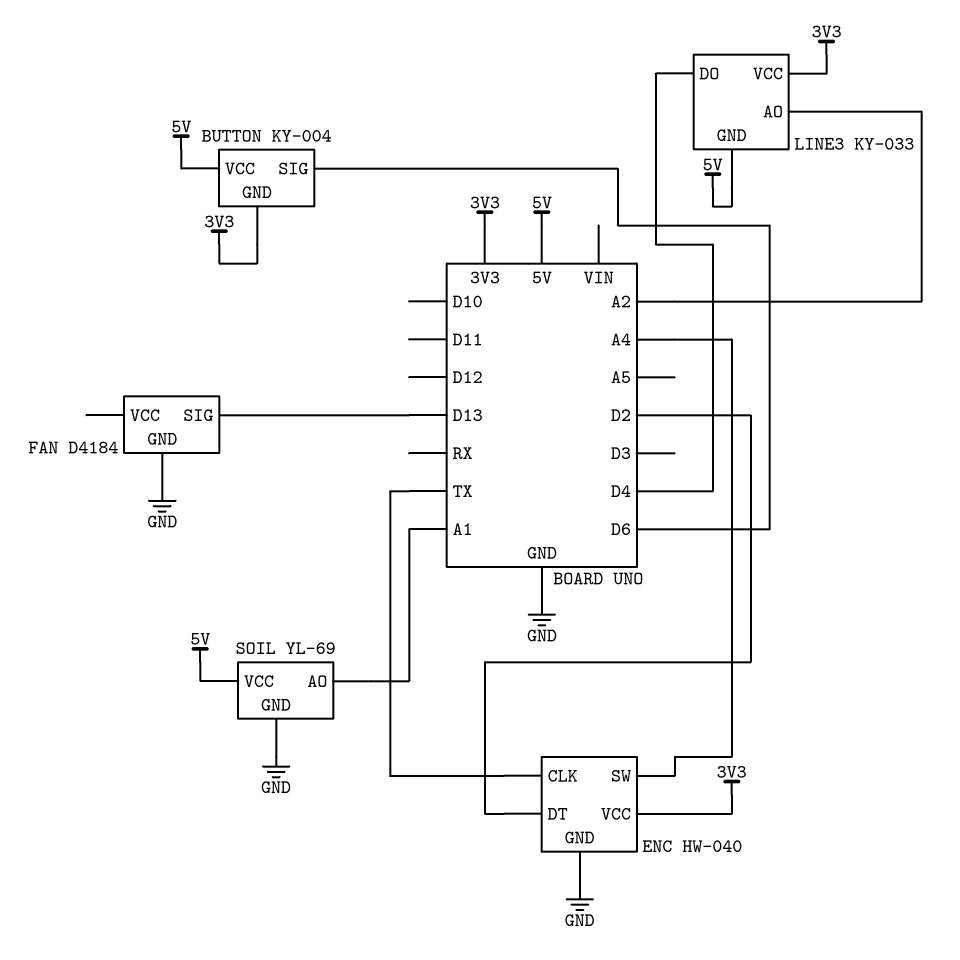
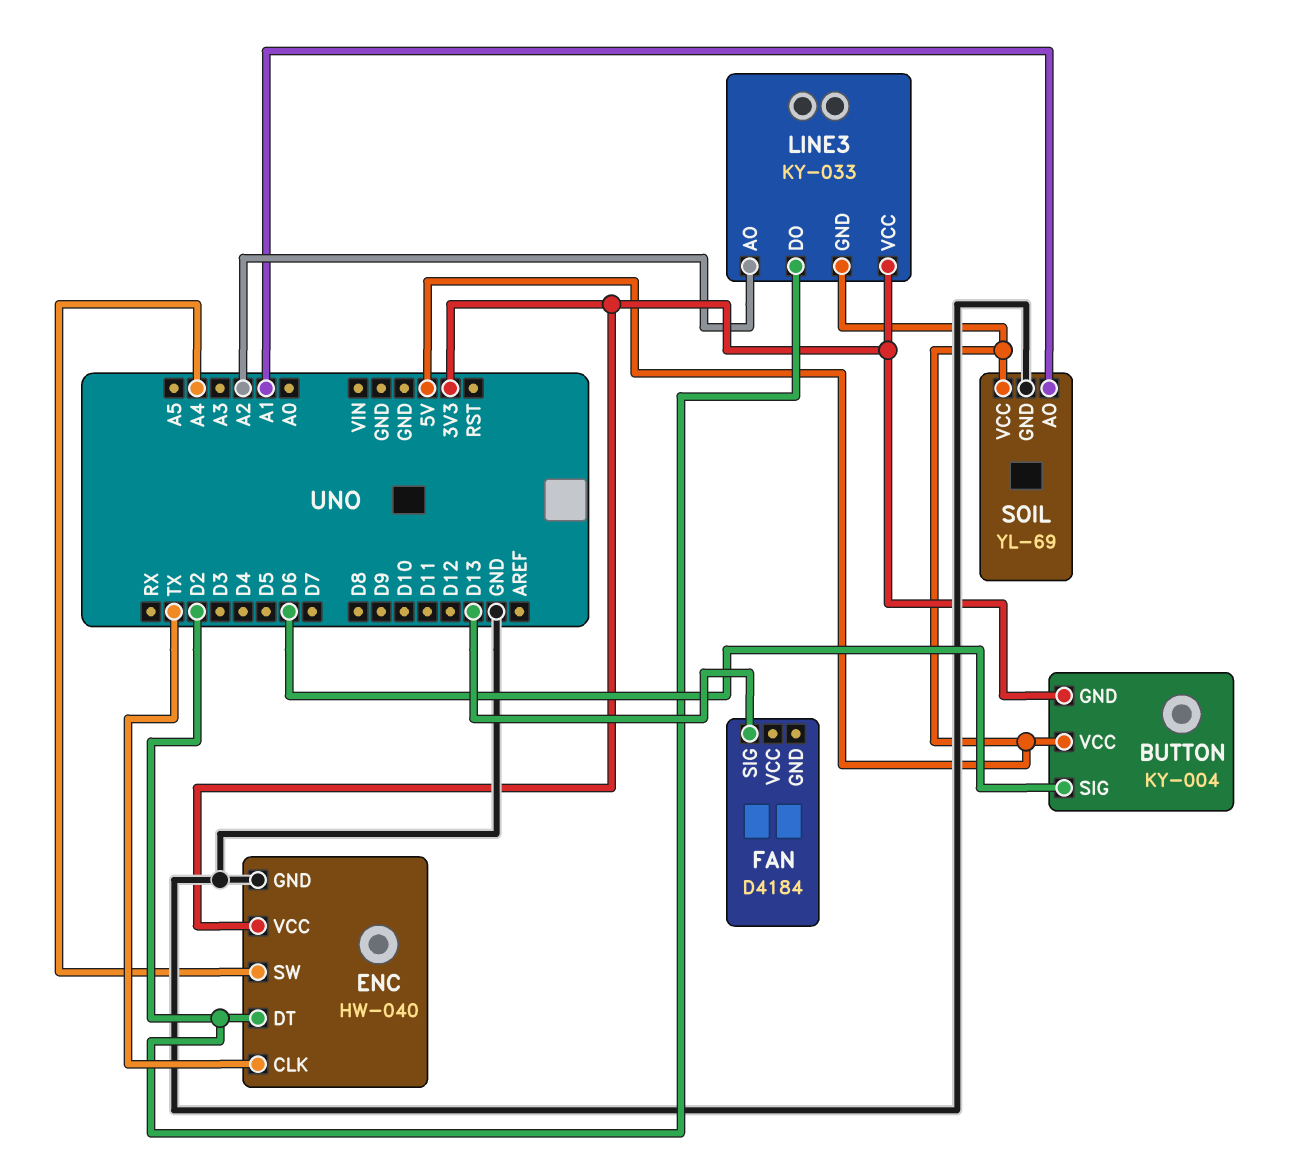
FAN pin GND: GND -> none
LINE3 pin DO: D4 -> D2

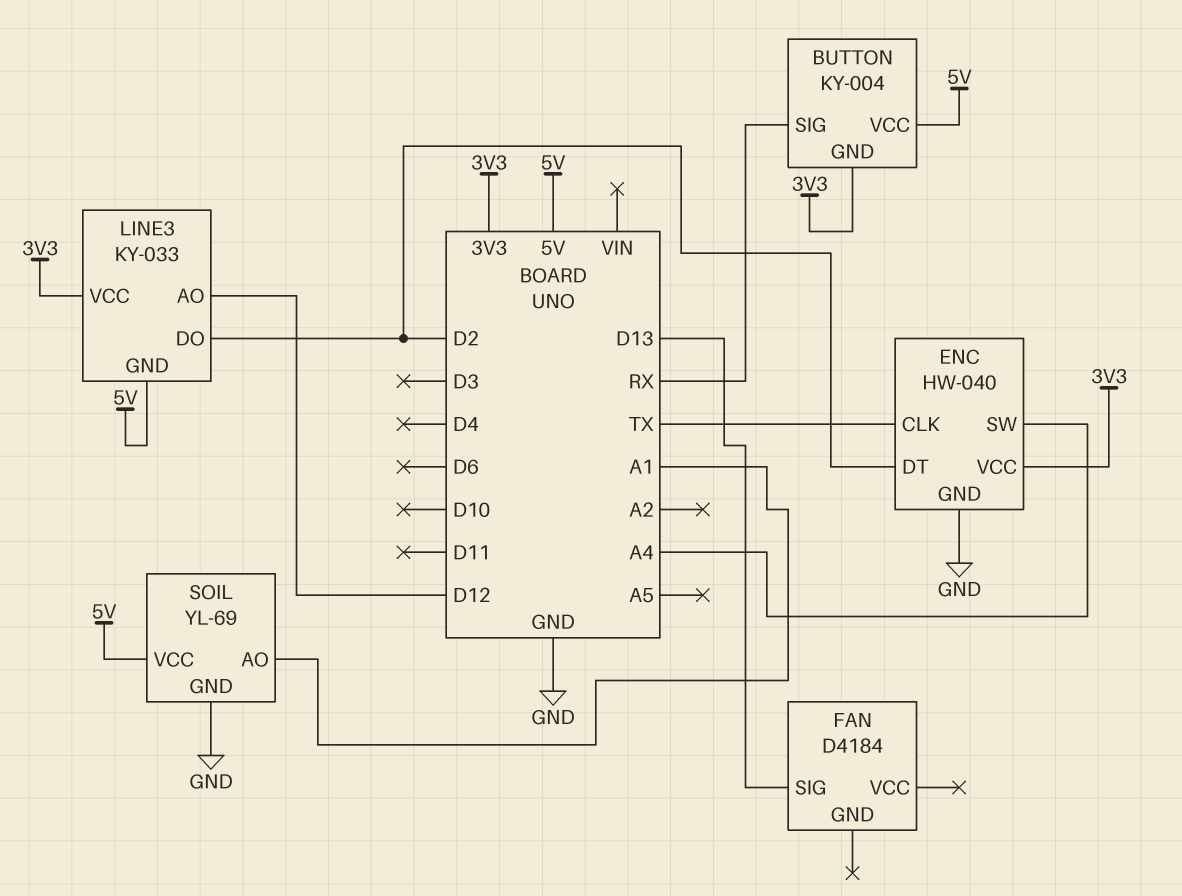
BUTTON pin SIG: D6 -> RX
LINE3 pin AO: A2 -> D12

